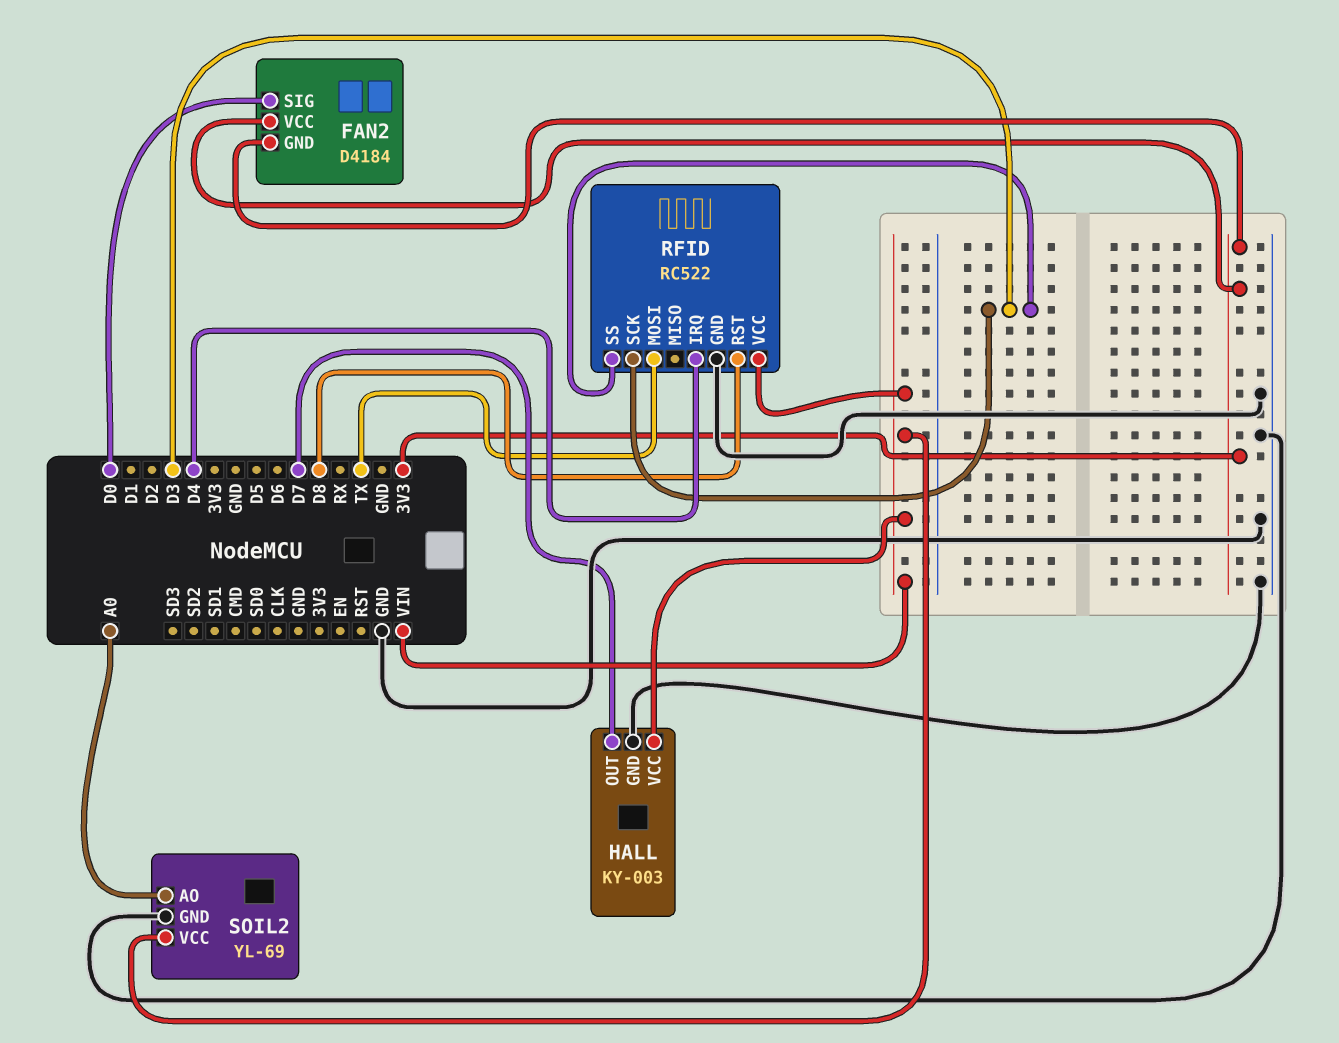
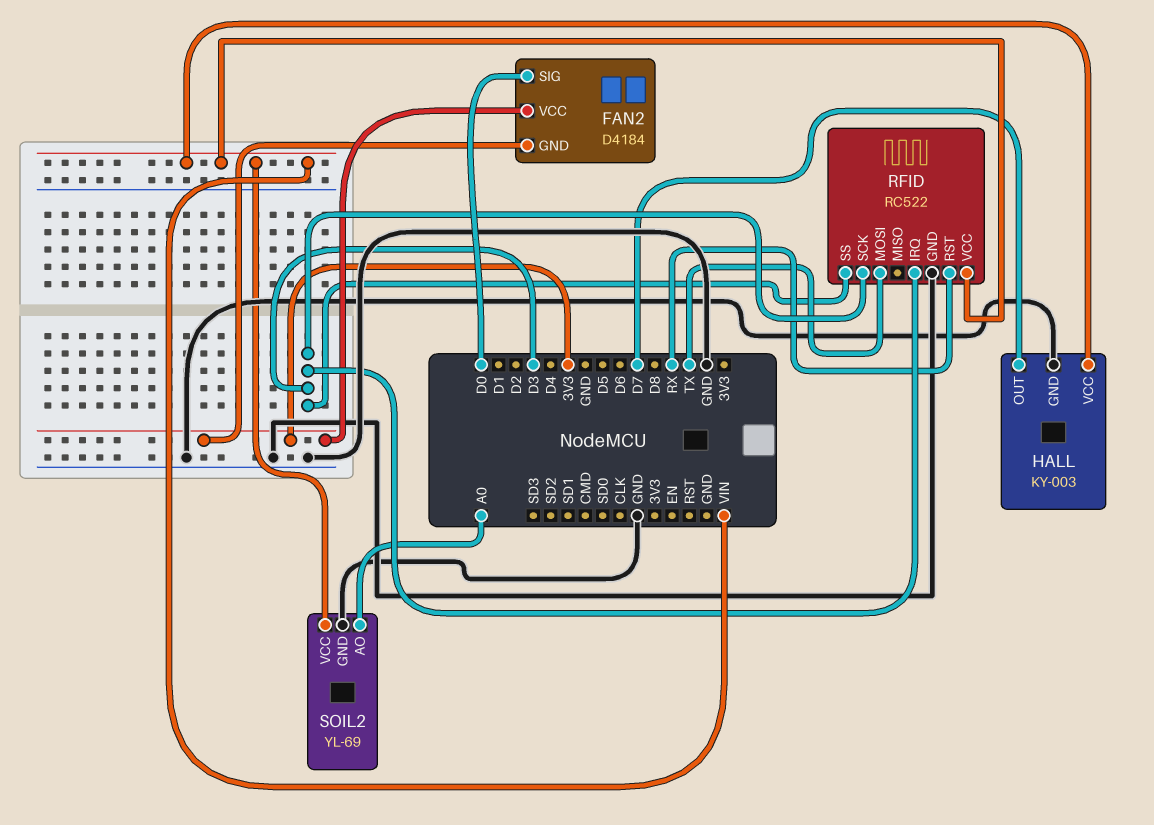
RFID pin IRQ: D4 -> D3
RFID pin RST: D8 -> RX

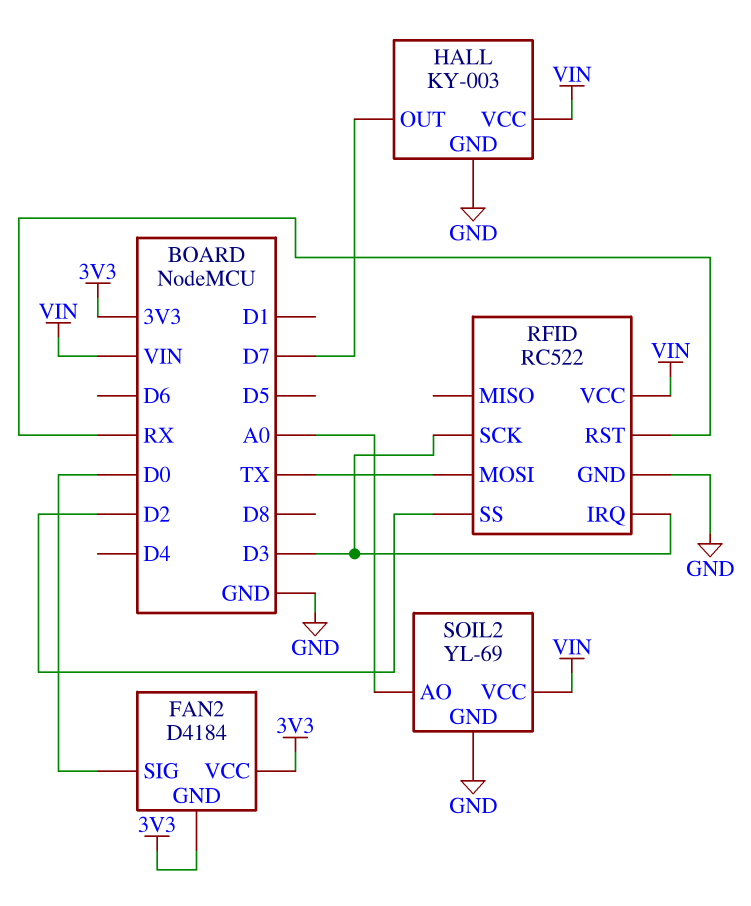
RFID pin SS: D3 -> D2

